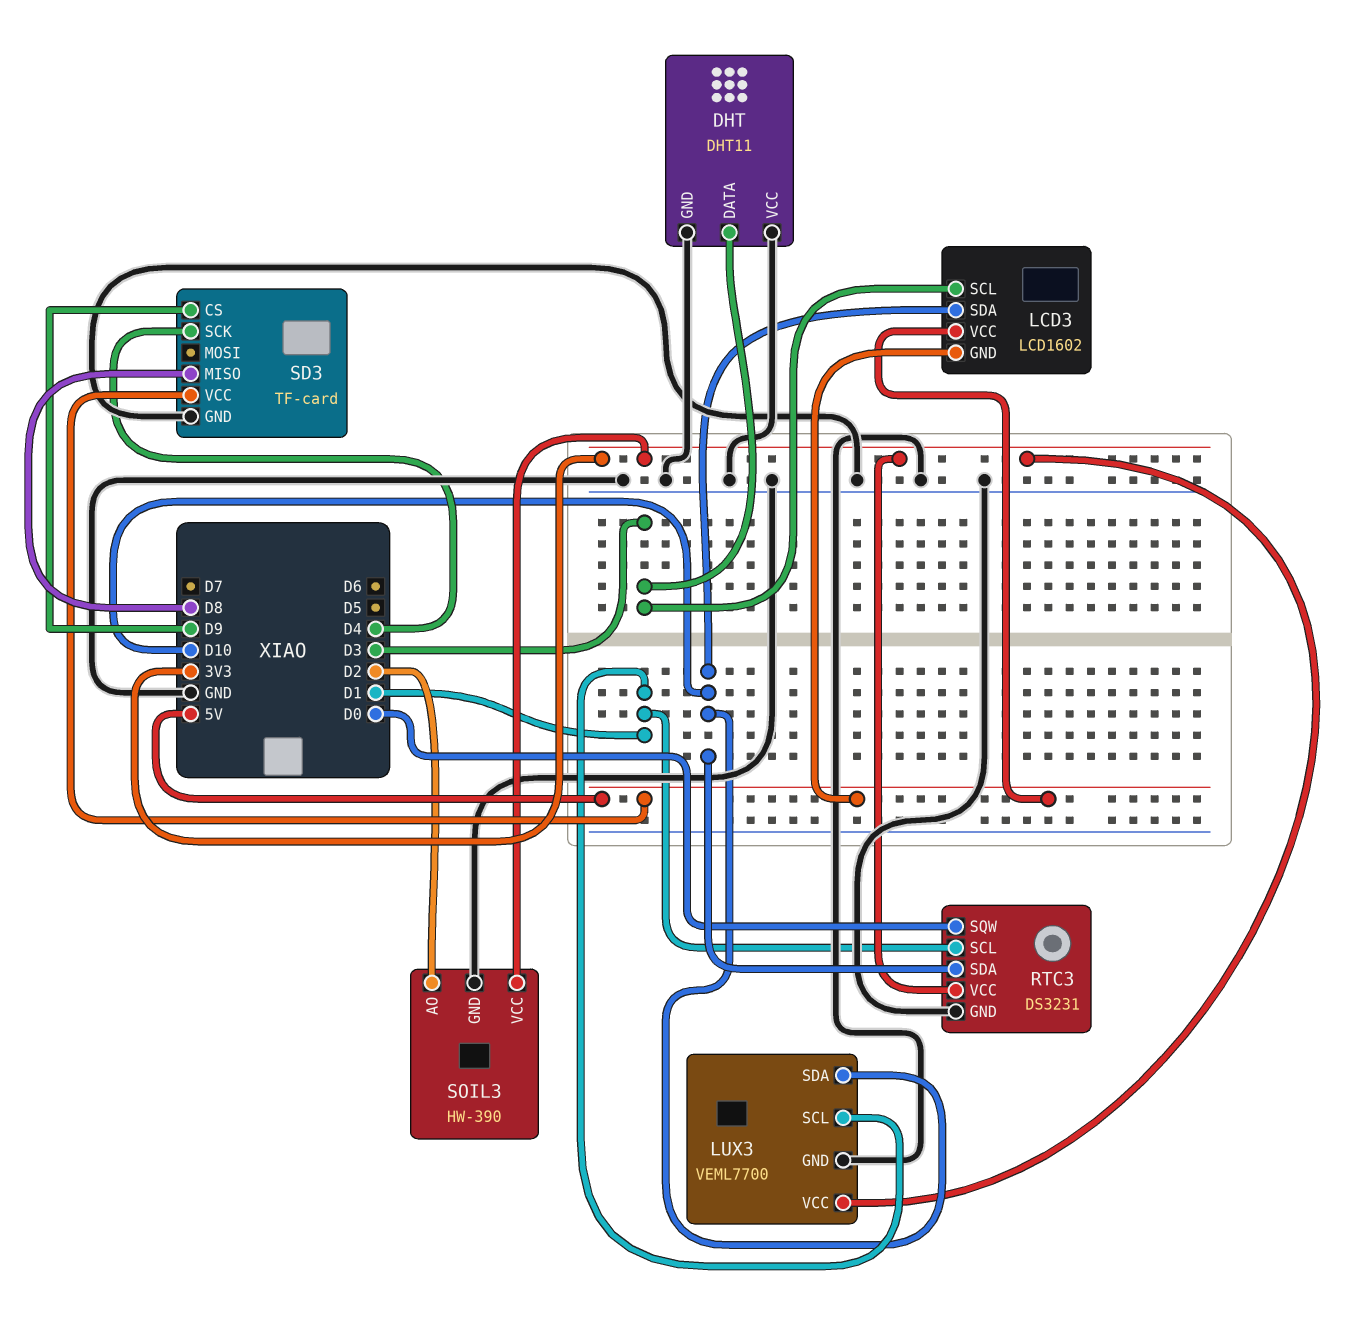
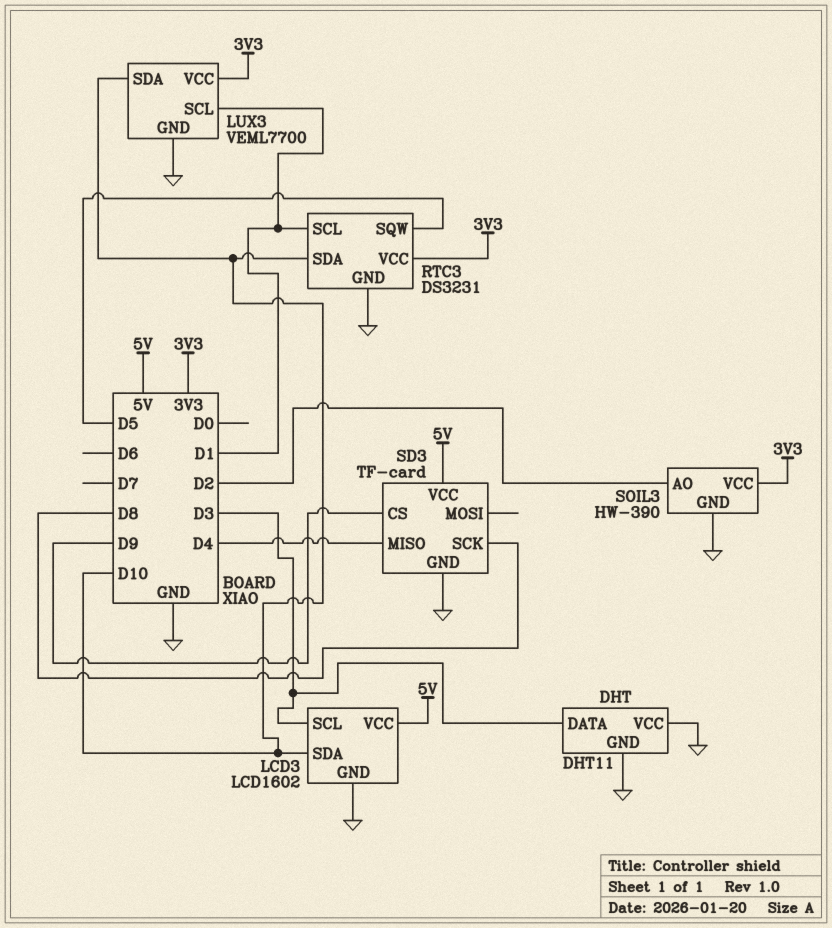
LCD3 pin GND: 5V -> GND
RTC3 pin SQW: D0 -> D5
SD3 pin MISO: D8 -> D4
SD3 pin SCK: D4 -> D8

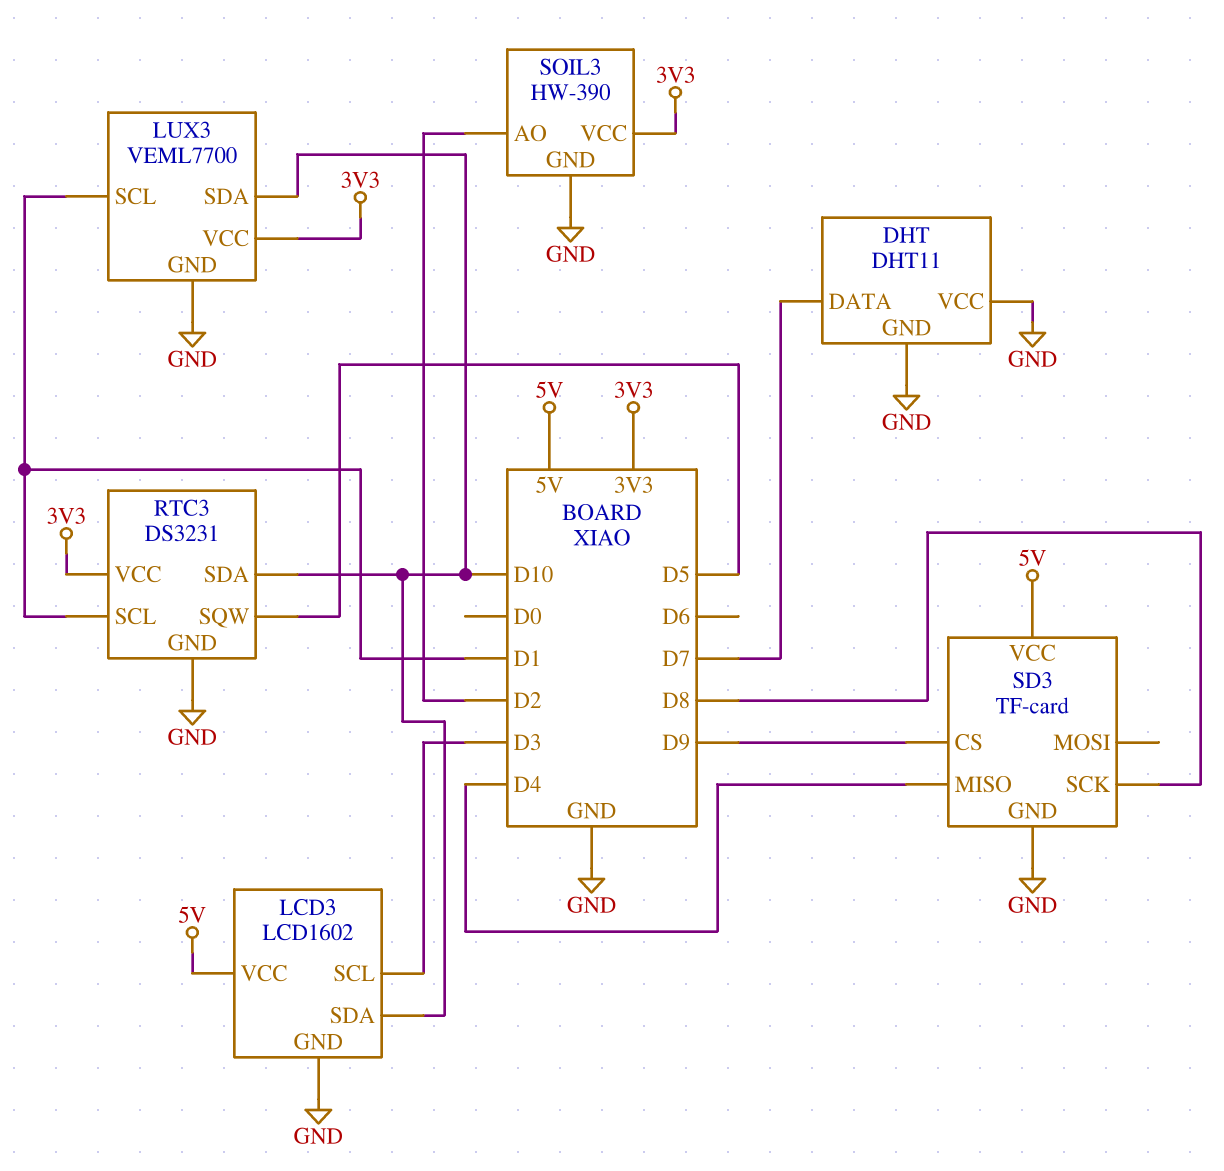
DHT pin DATA: D3 -> D7

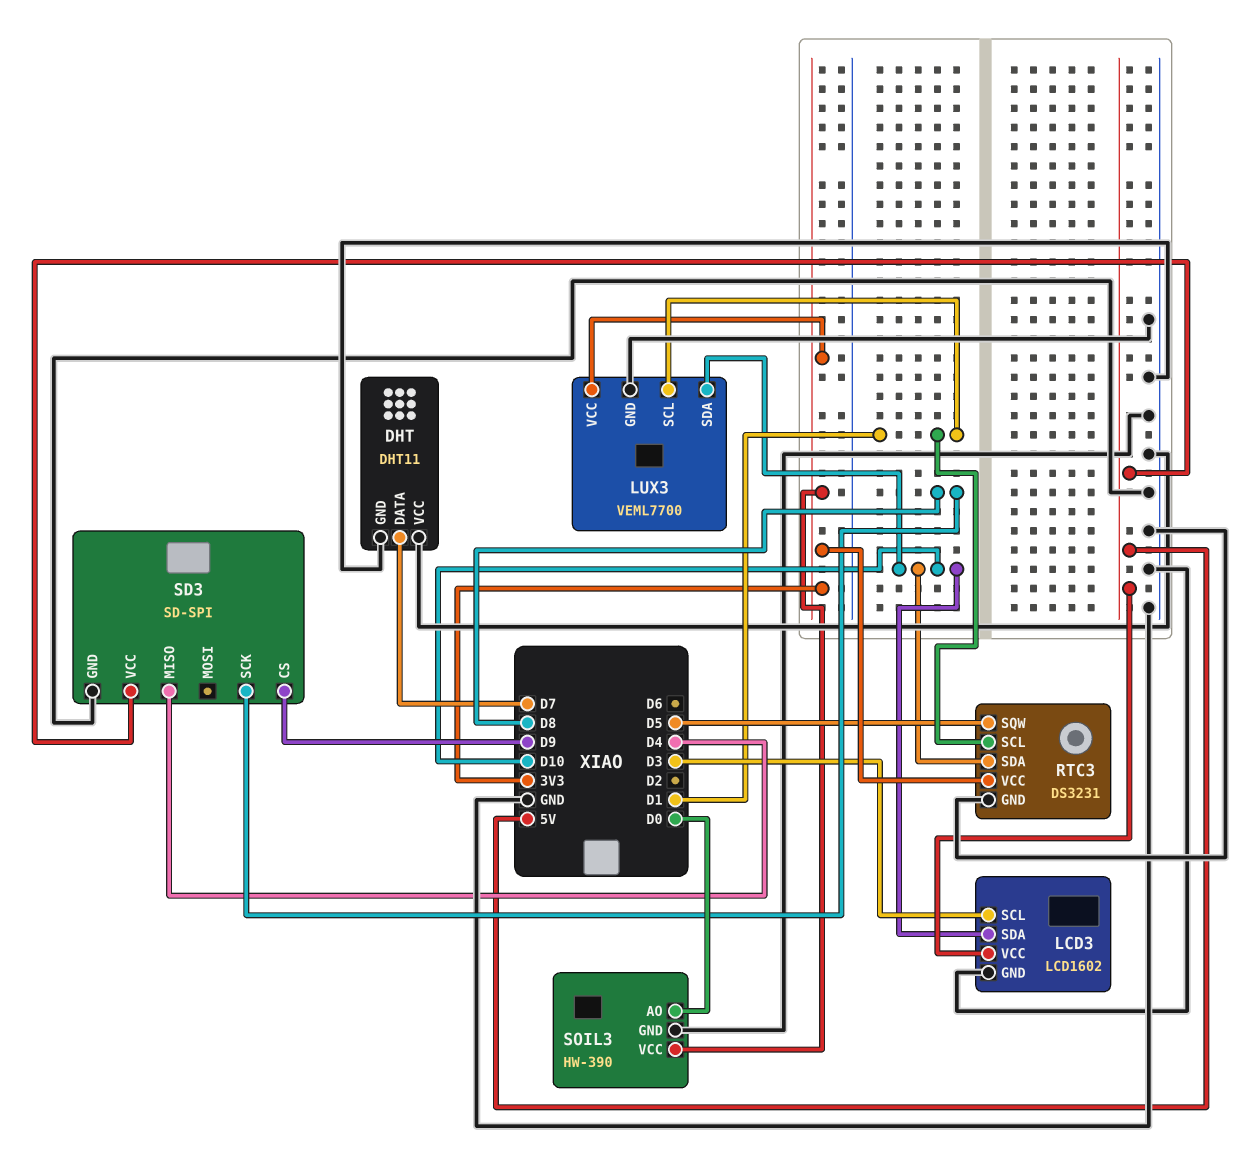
SD3: TF-card -> SD-SPI
SOIL3 pin AO: D2 -> D0

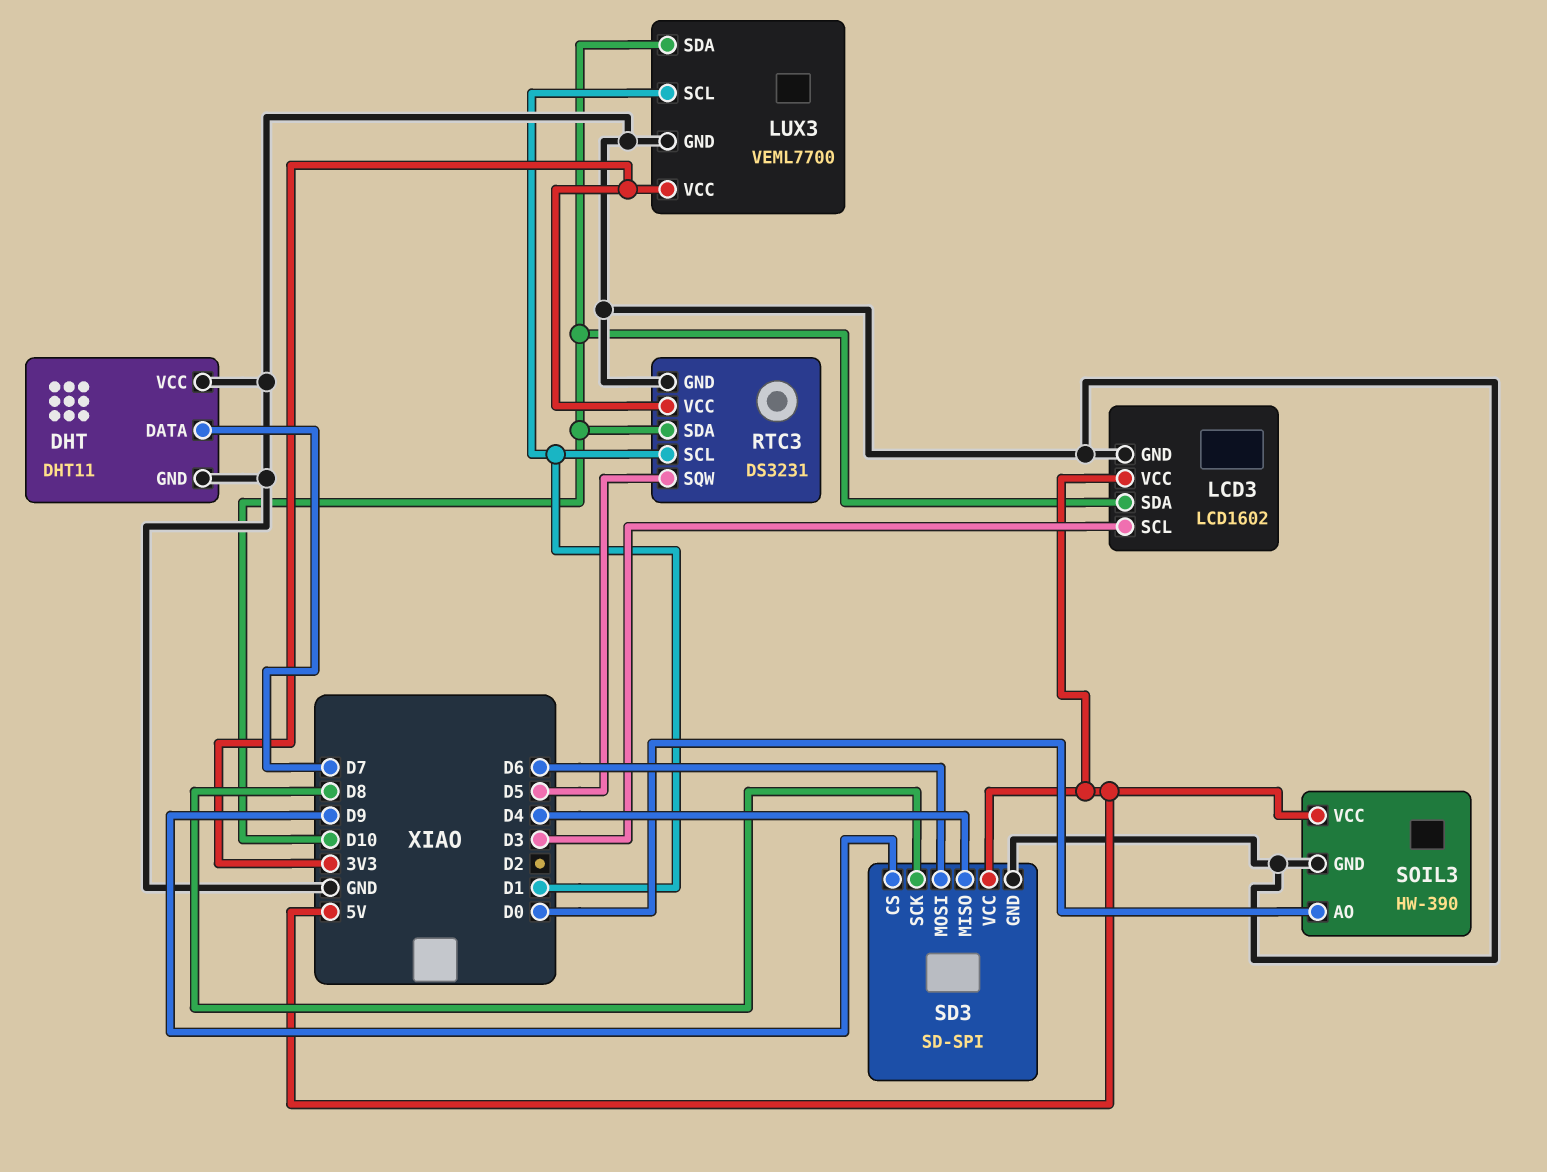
SD3 pin MOSI: none -> D6
SOIL3 pin VCC: 3V3 -> 5V

